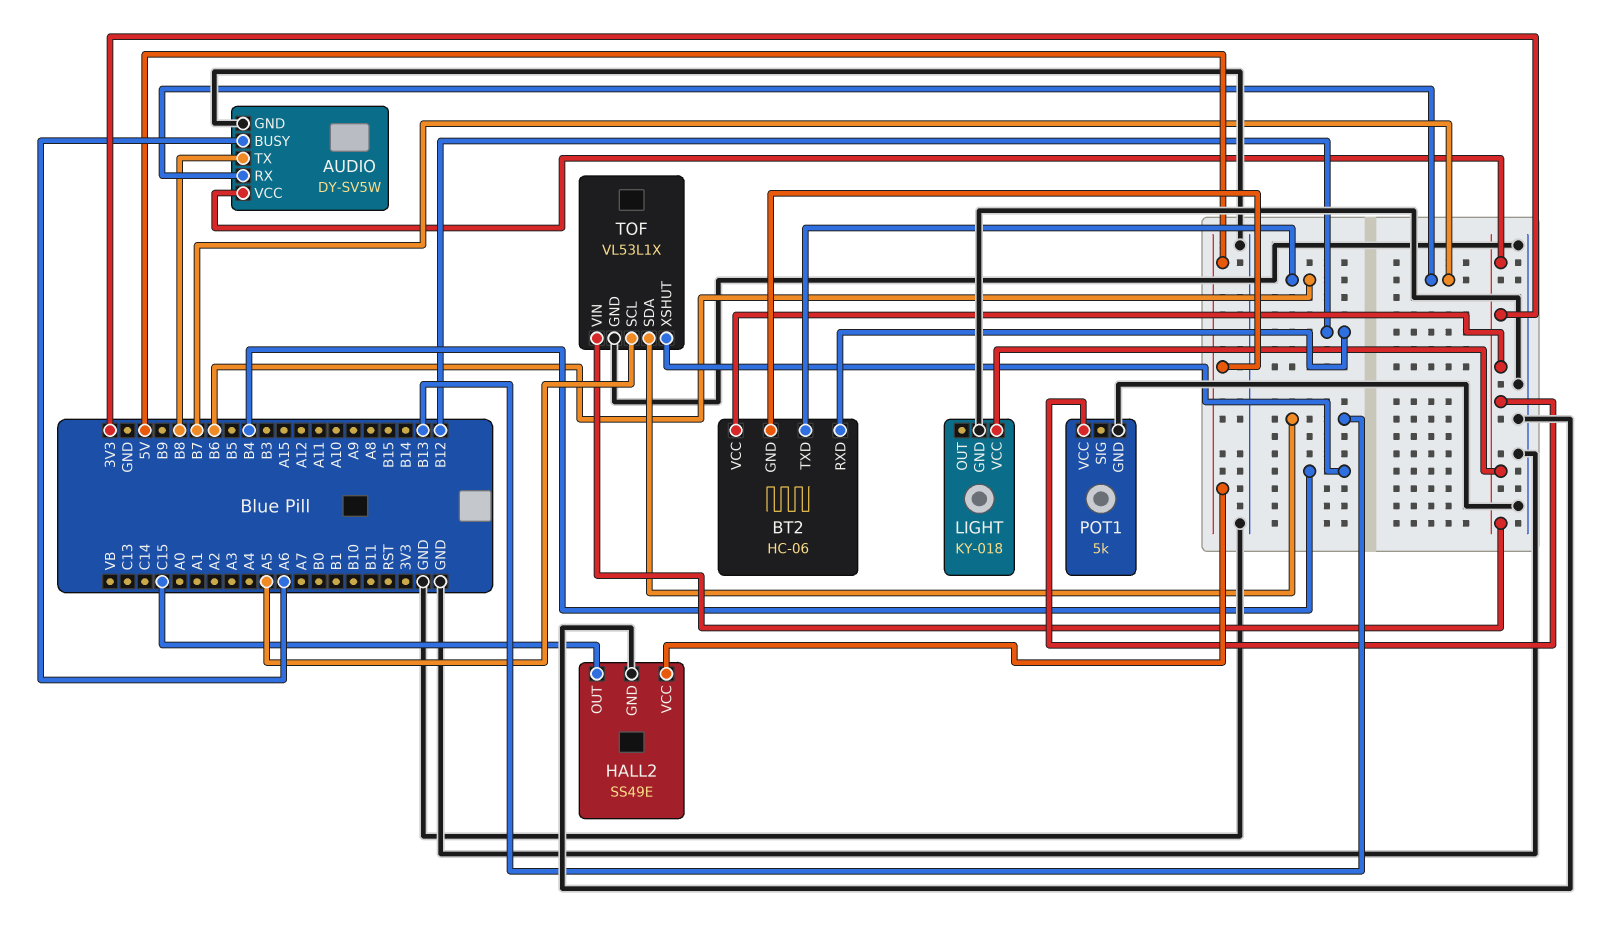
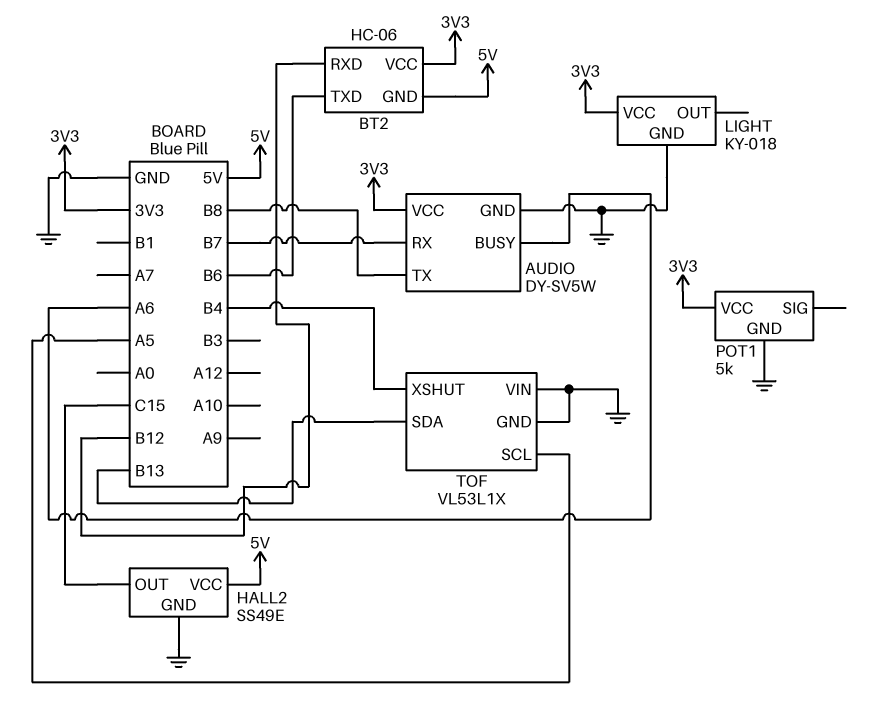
TOF pin VIN: 3V3 -> GND

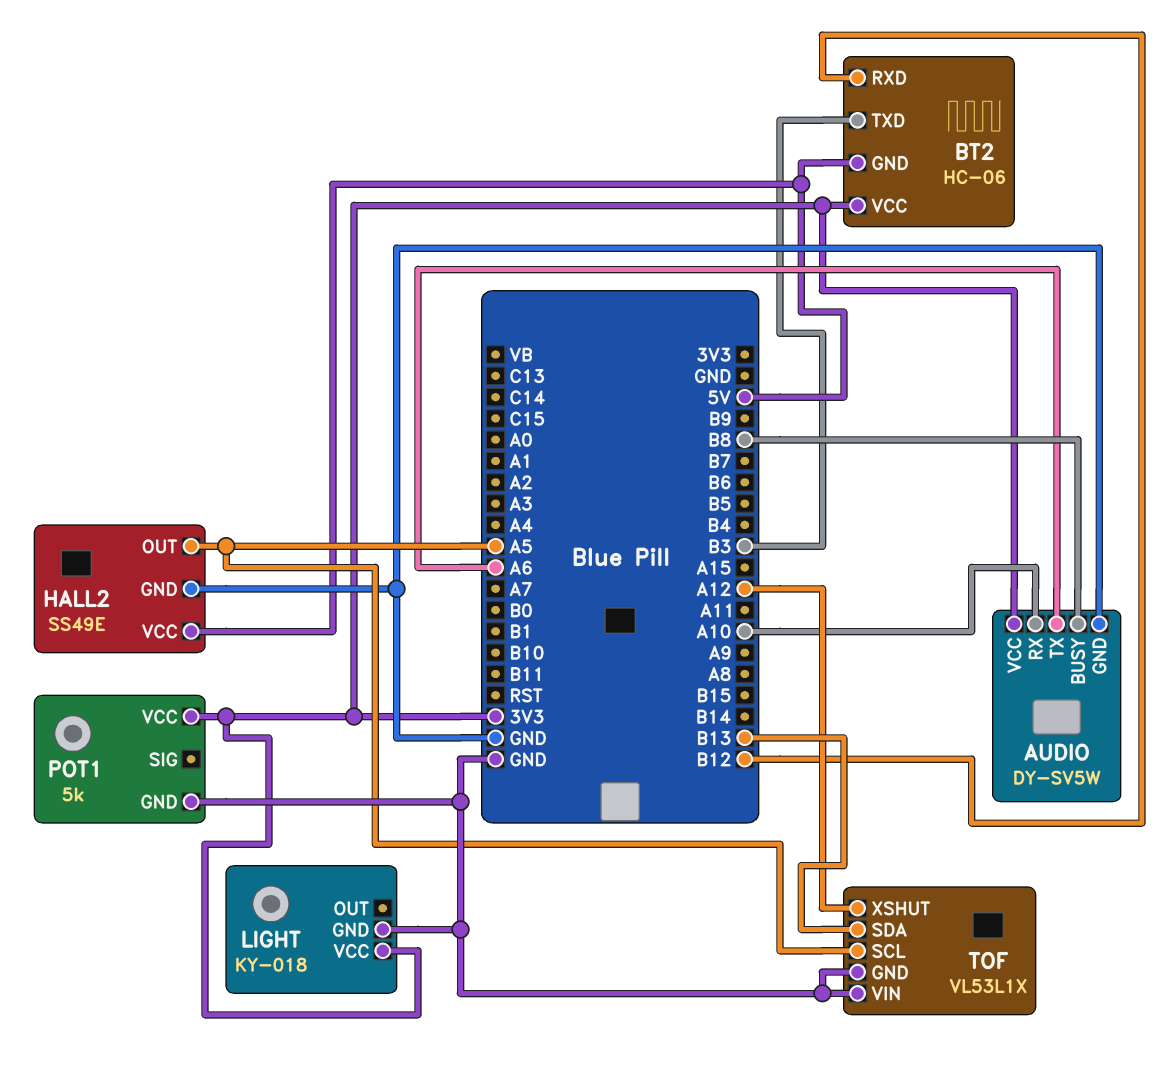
AUDIO pin BUSY: A6 -> B8
AUDIO pin RX: B7 -> A10
AUDIO pin TX: B8 -> A6
BT2 pin TXD: B6 -> B3
HALL2 pin OUT: C15 -> A5
TOF pin XSHUT: B4 -> A12

